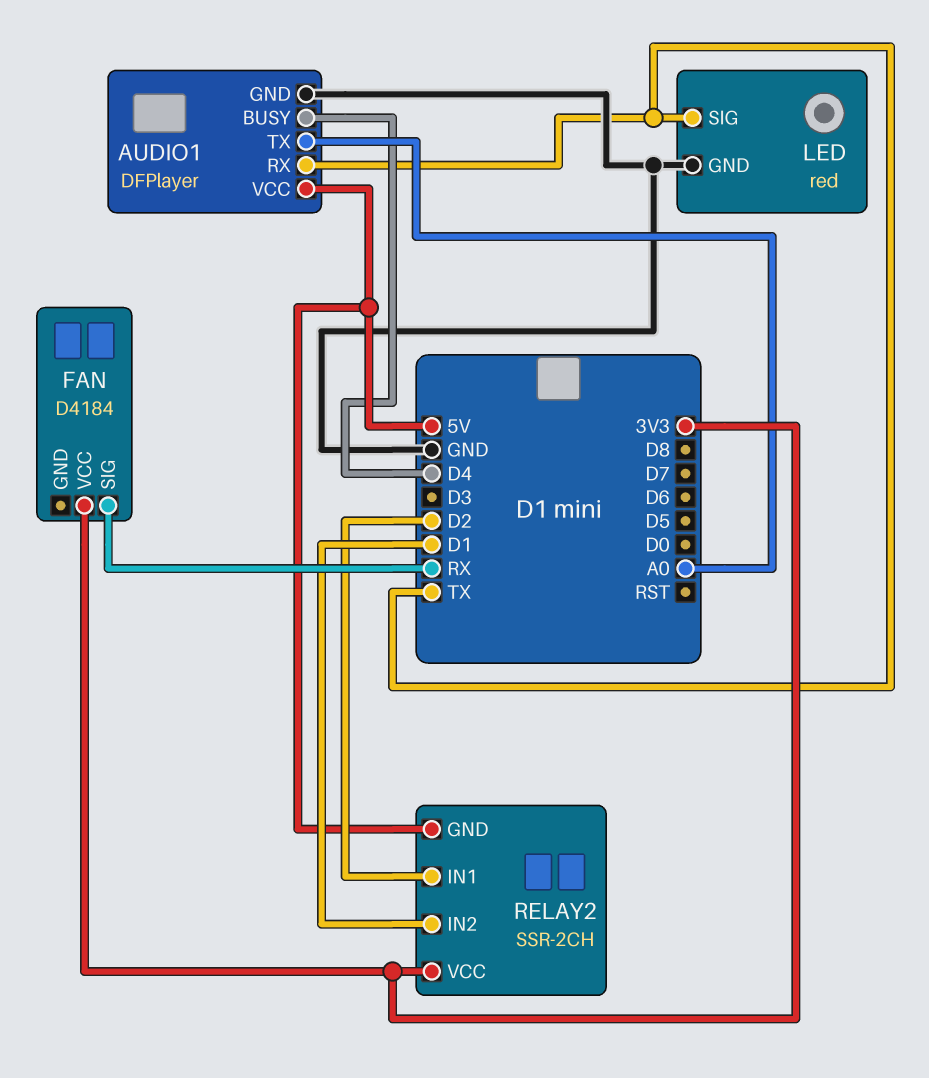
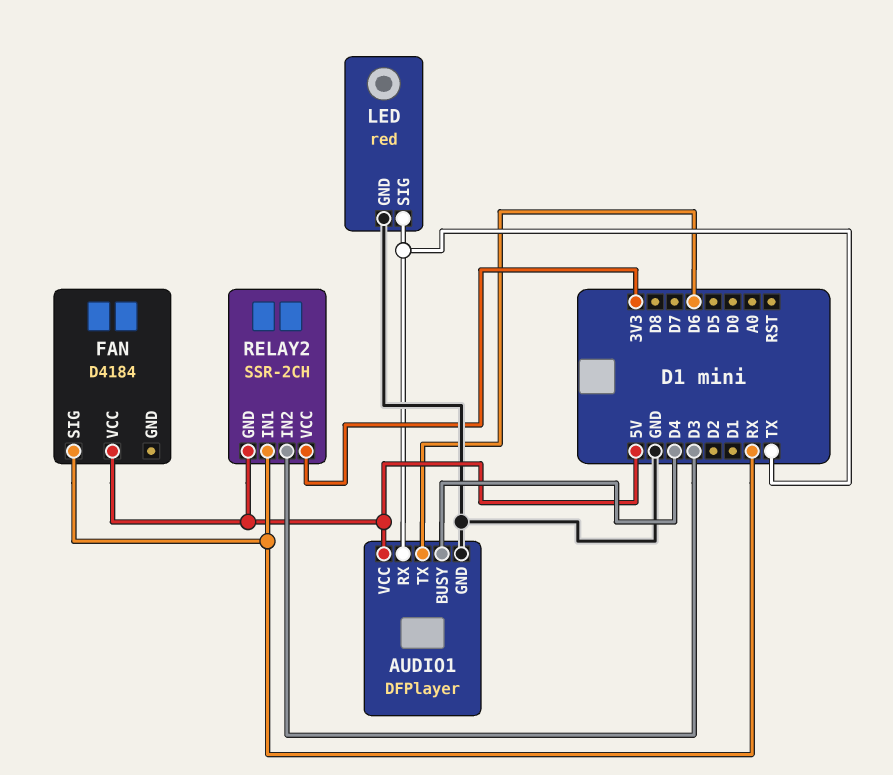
AUDIO1 pin TX: A0 -> D6
FAN pin VCC: 3V3 -> 5V
RELAY2 pin IN1: D2 -> RX
RELAY2 pin IN2: D1 -> D3

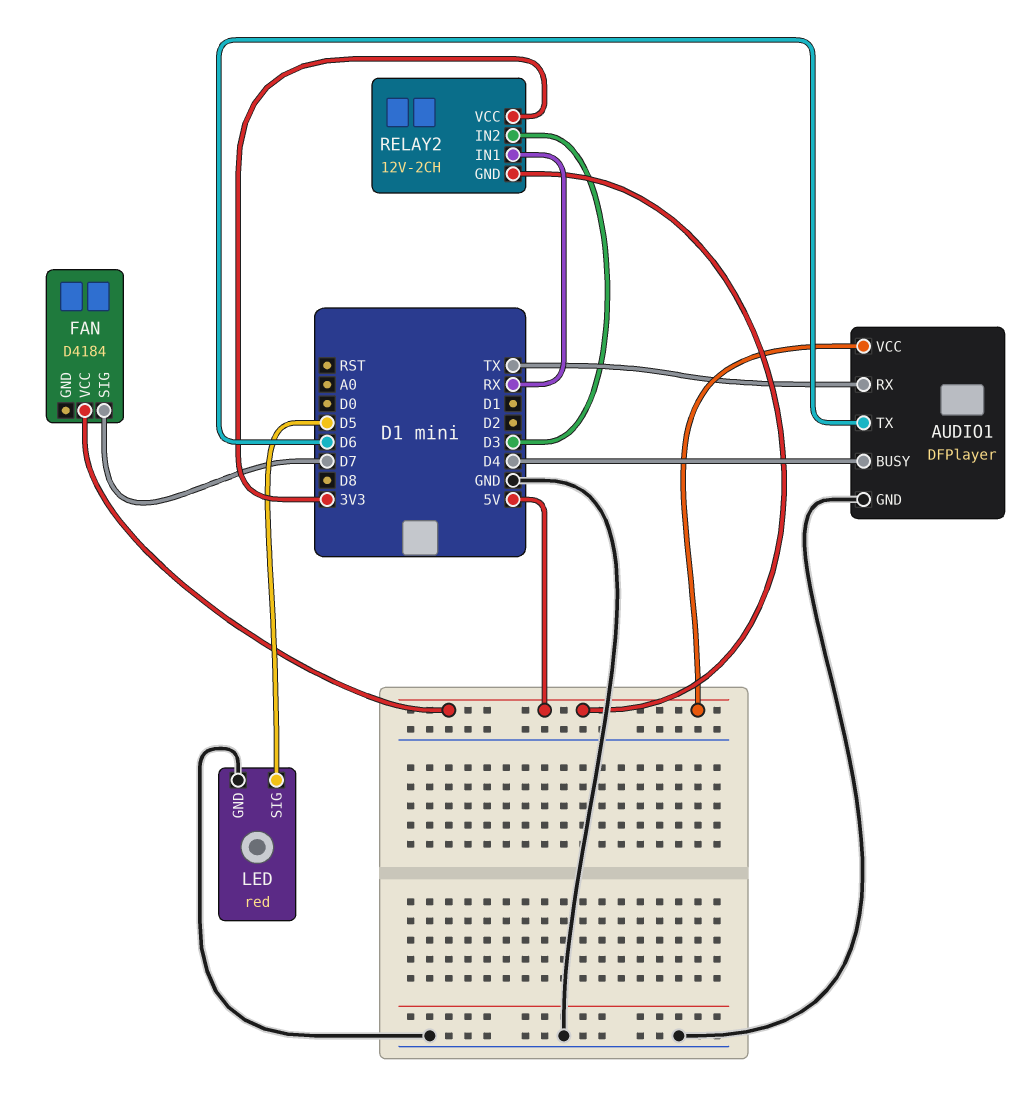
FAN pin SIG: RX -> D7
LED pin SIG: TX -> D5
RELAY2: SSR-2CH -> 12V-2CH

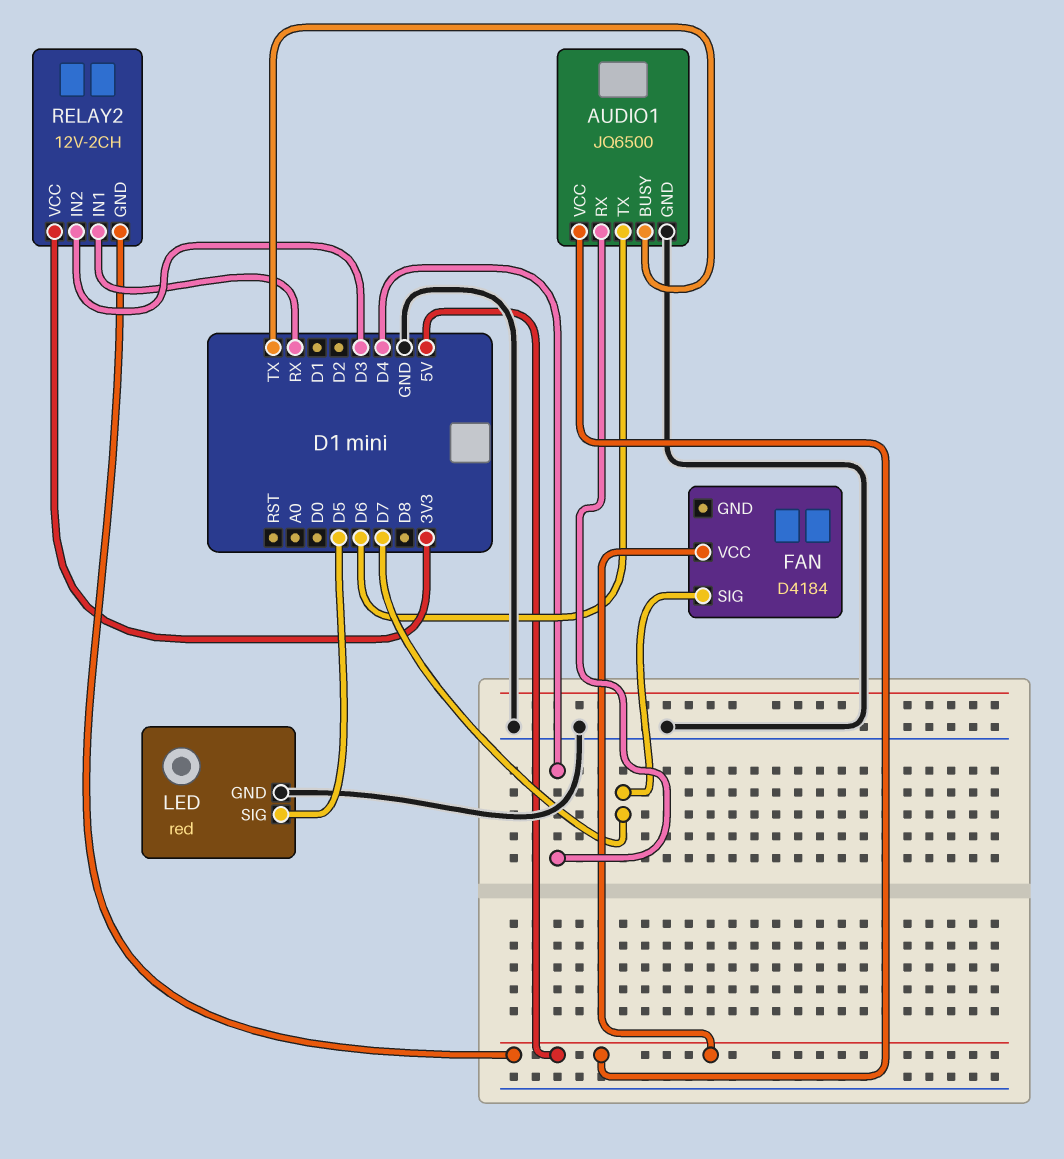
AUDIO1: DFPlayer -> JQ6500
AUDIO1 pin BUSY: D4 -> TX
AUDIO1 pin RX: TX -> D4

